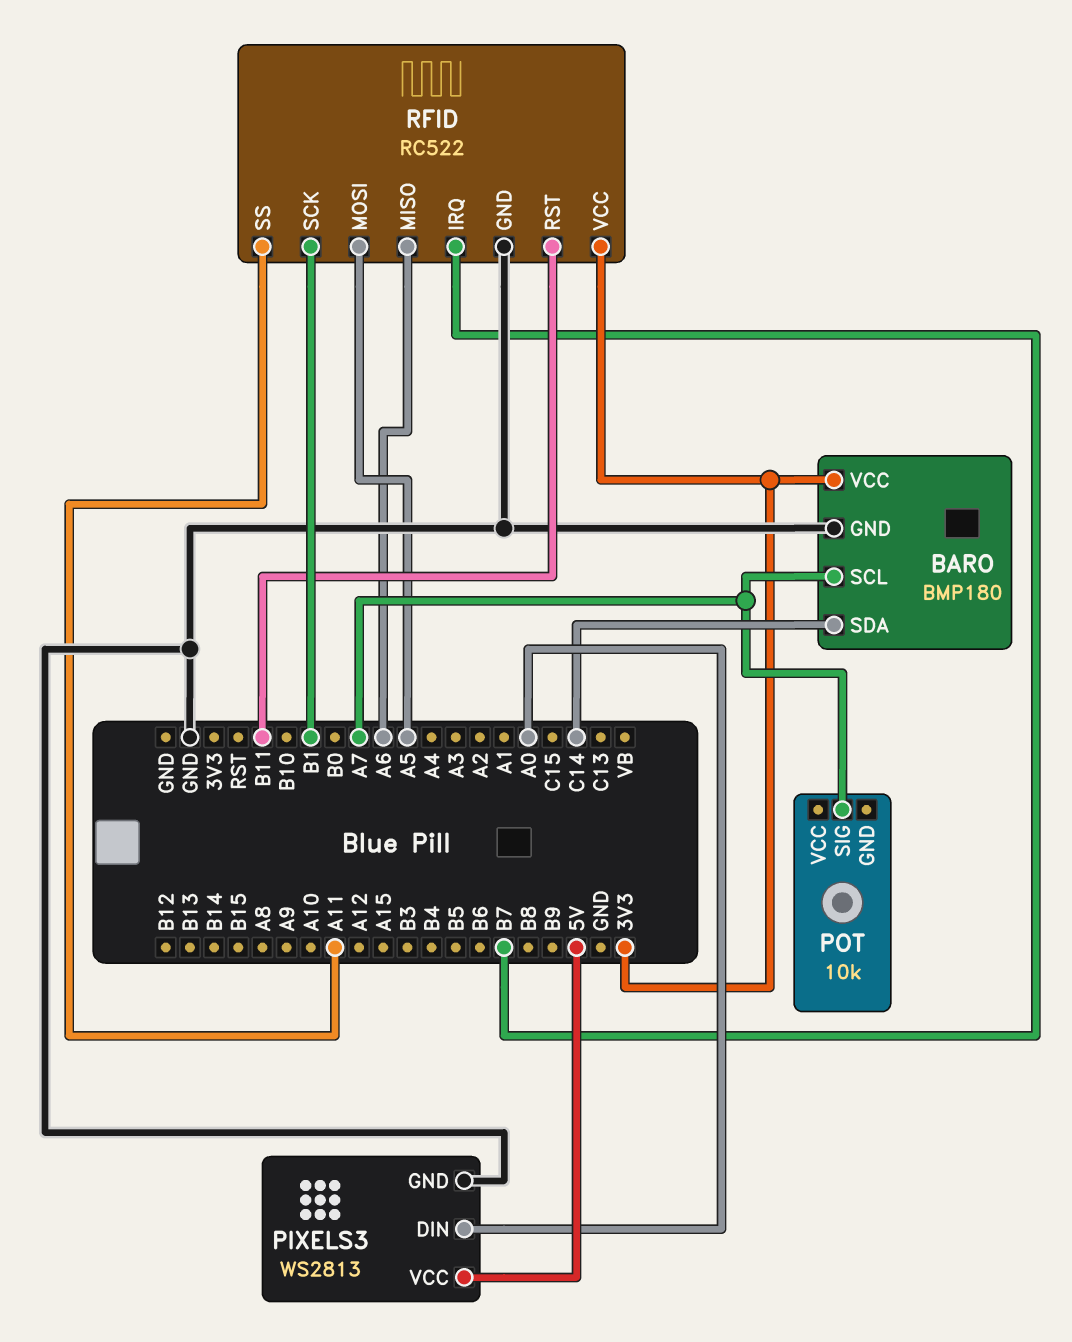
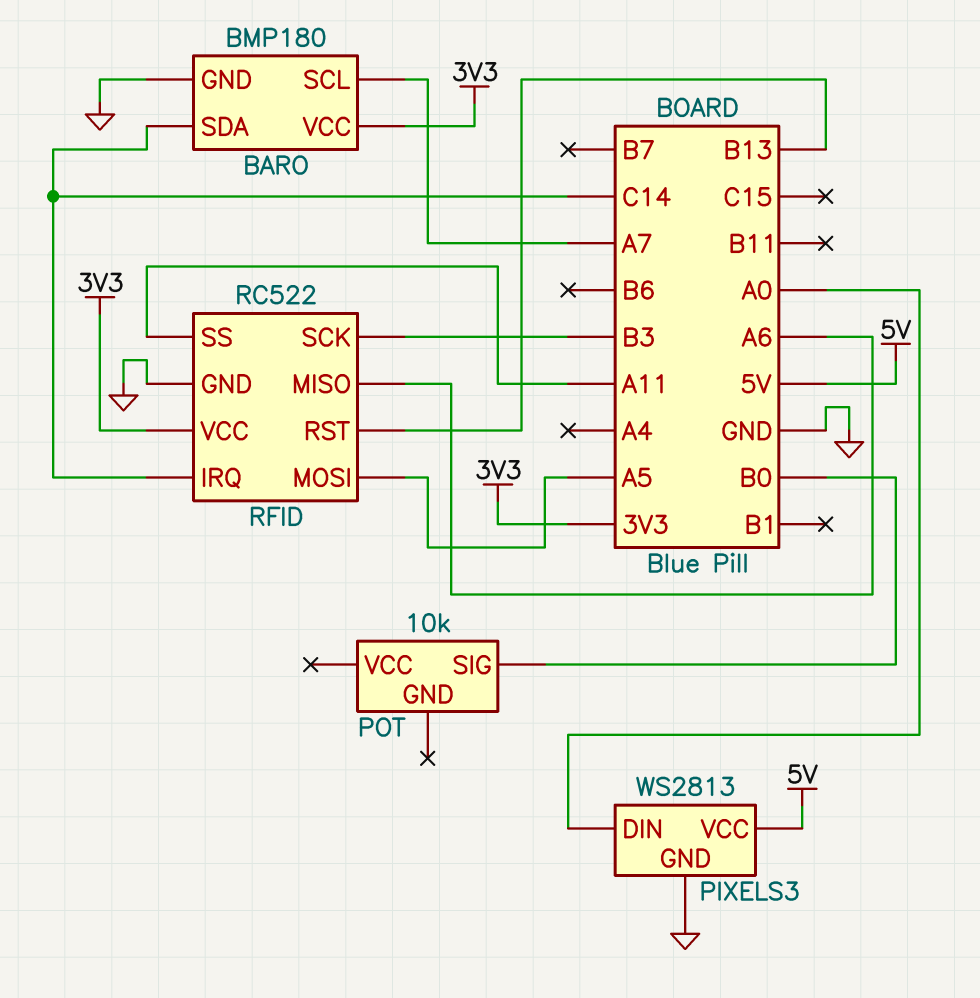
POT pin SIG: A7 -> B0
RFID pin IRQ: B7 -> C14
RFID pin RST: B11 -> B13
RFID pin SCK: B1 -> B3

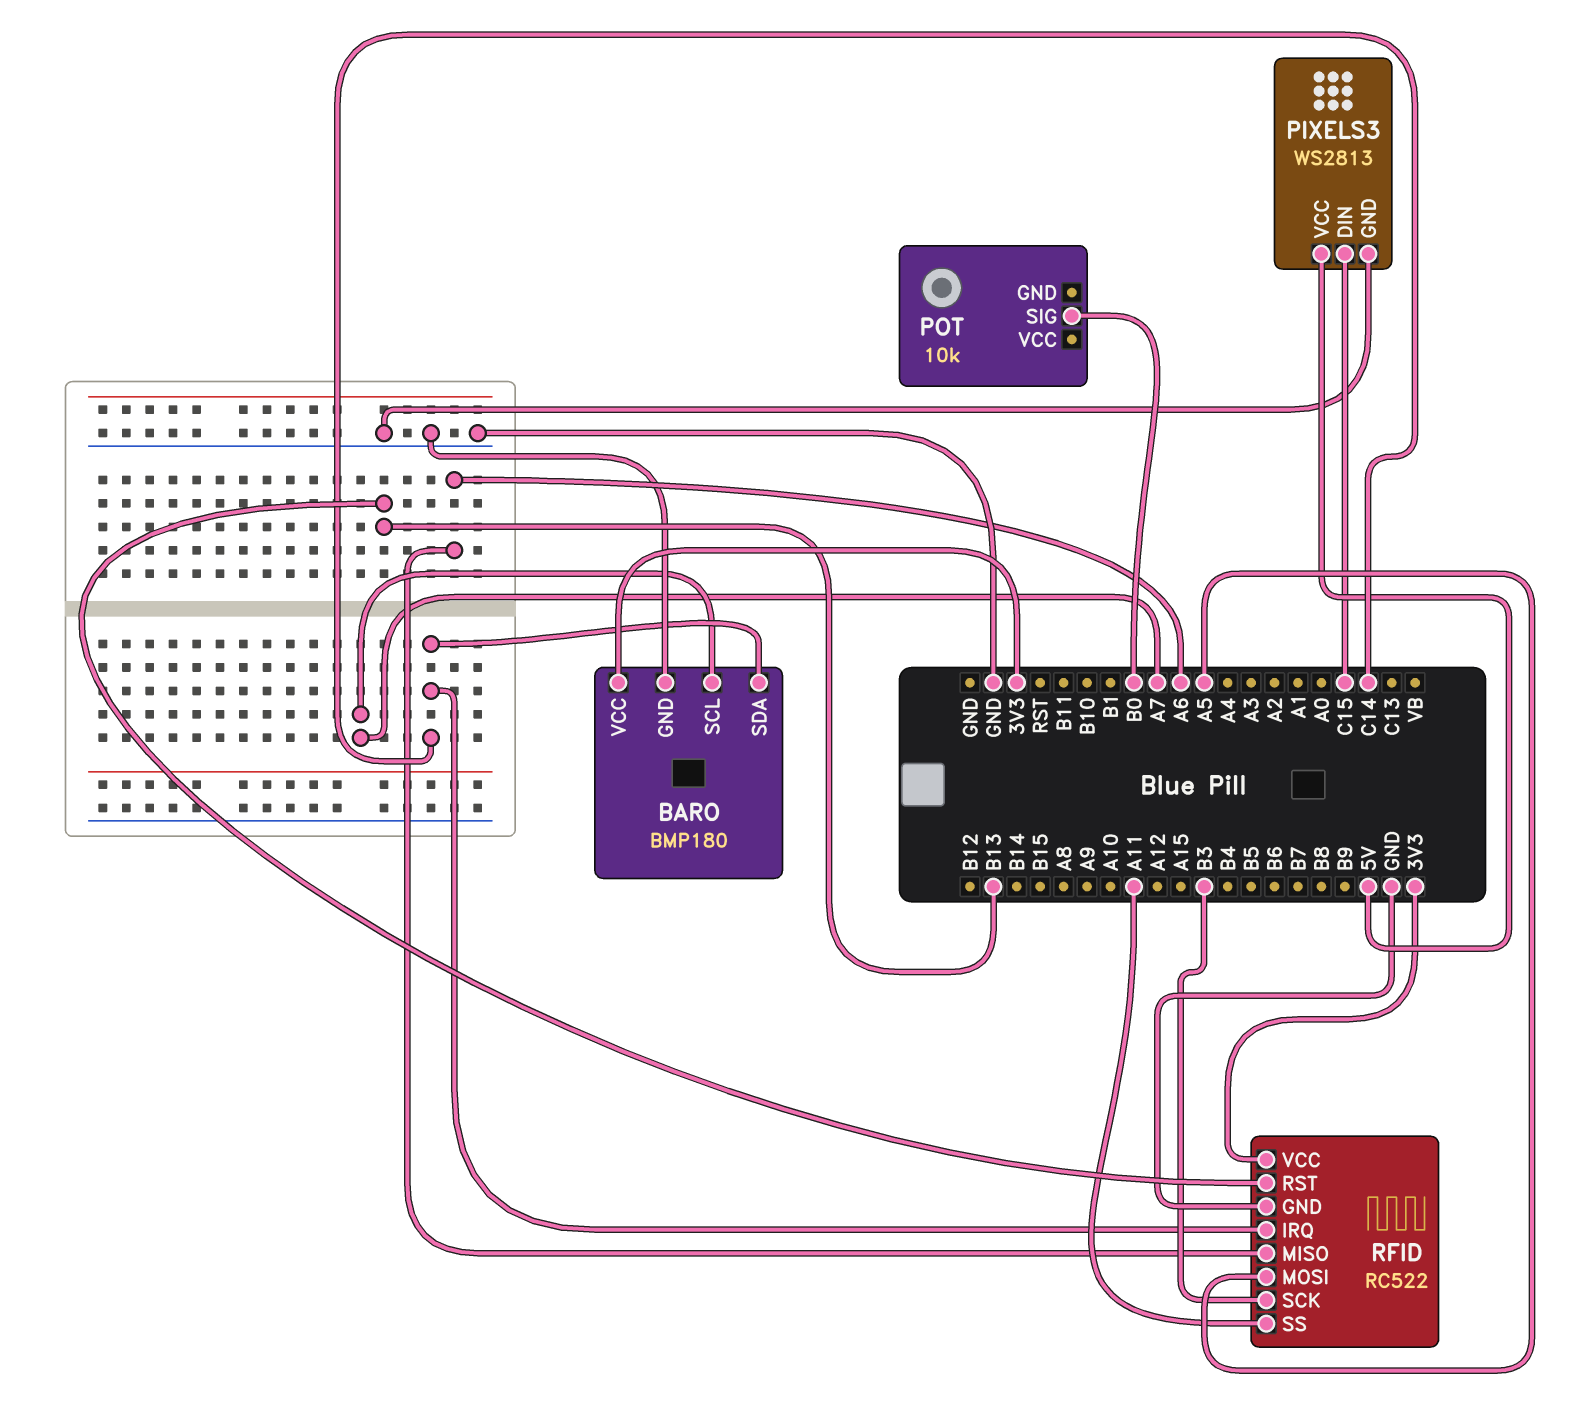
PIXELS3 pin DIN: A0 -> C15

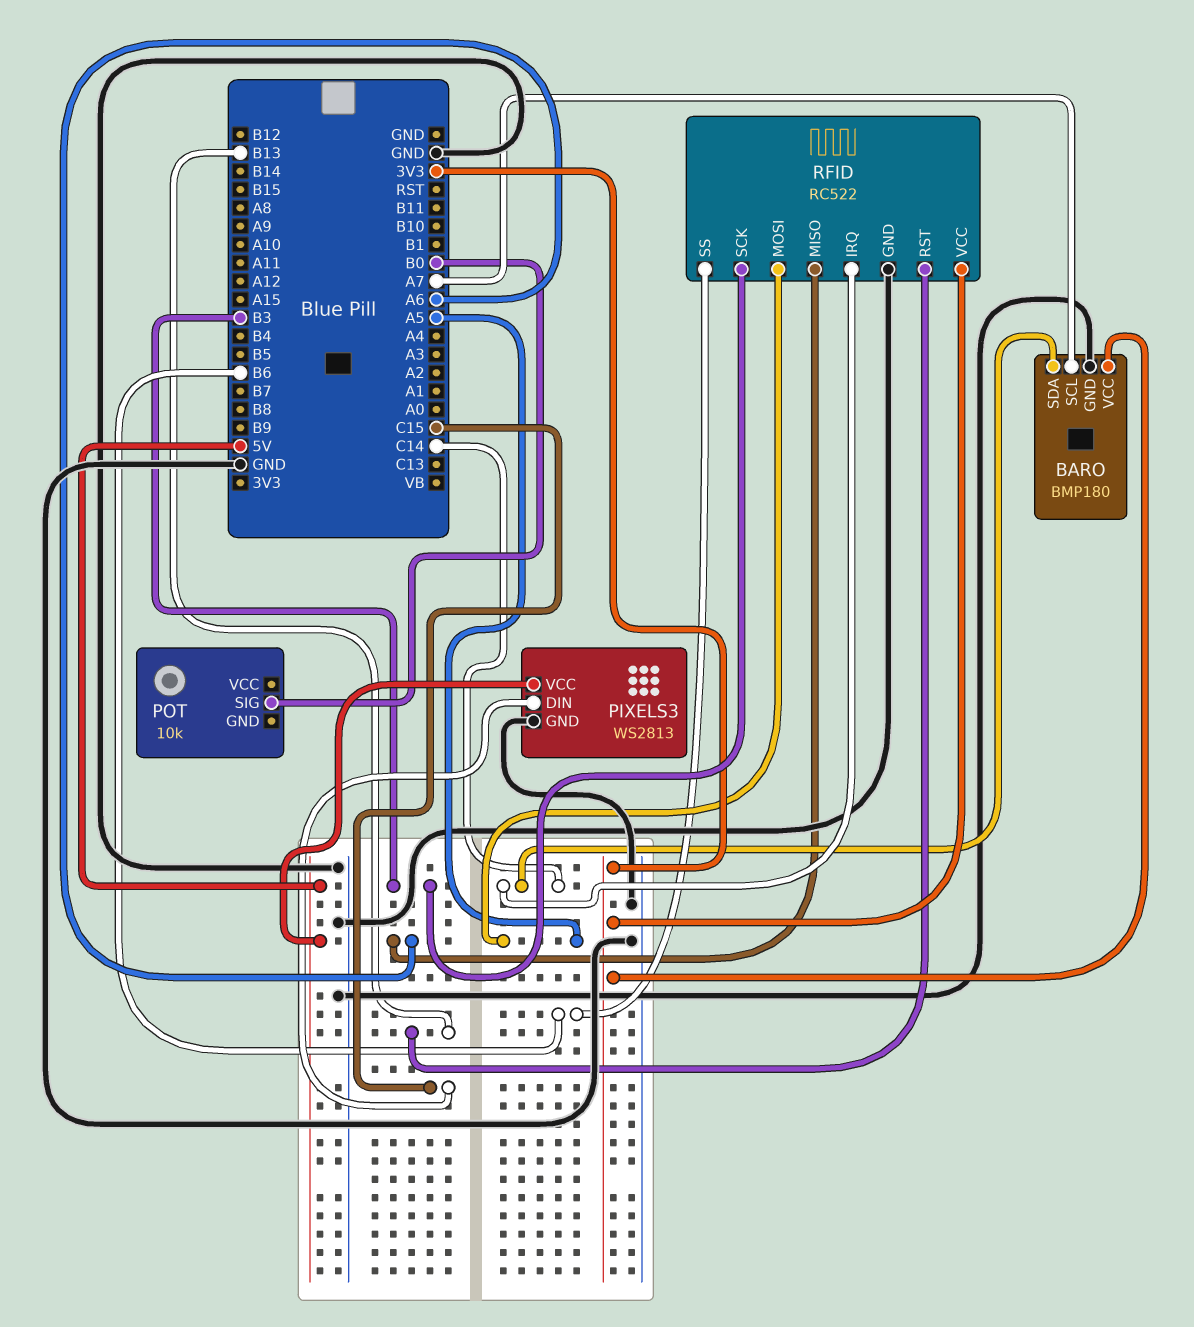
RFID pin SS: A11 -> B6

